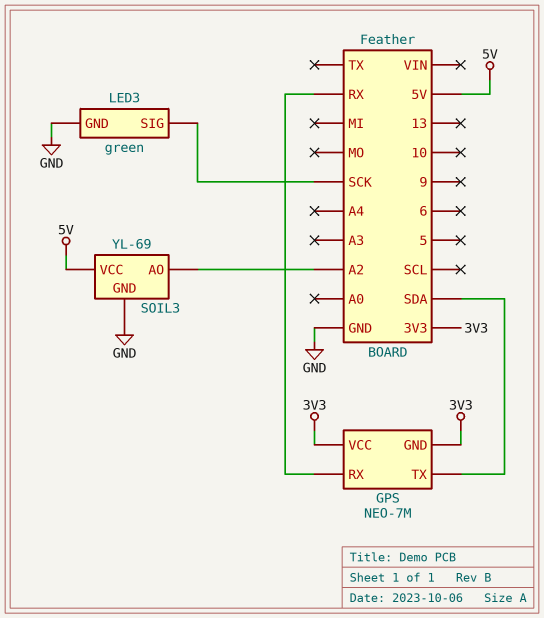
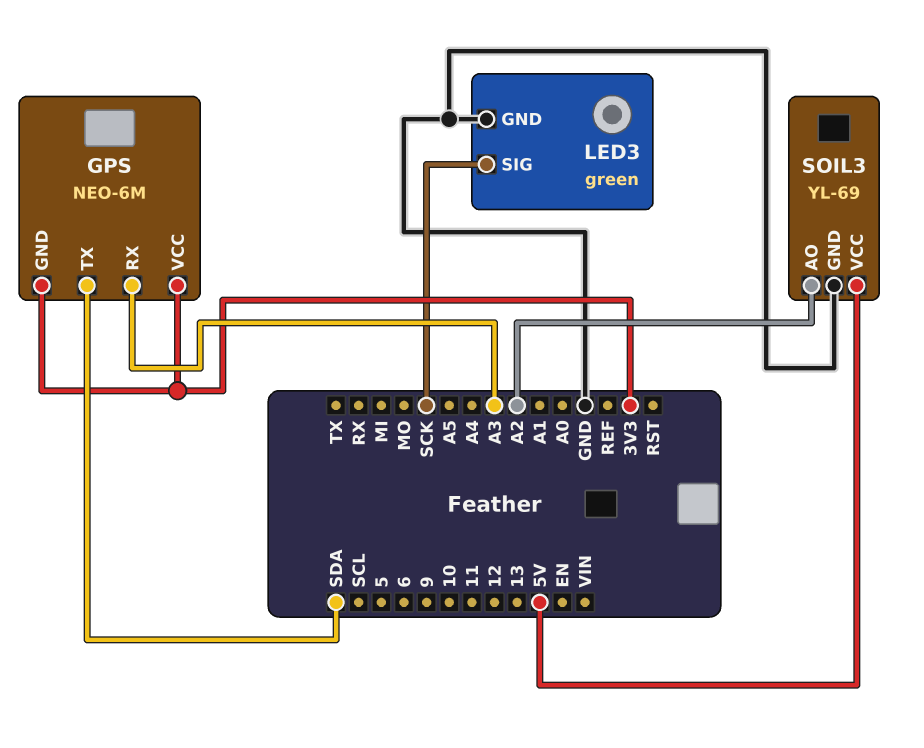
GPS: NEO-7M -> NEO-6M
GPS pin RX: RX -> A3

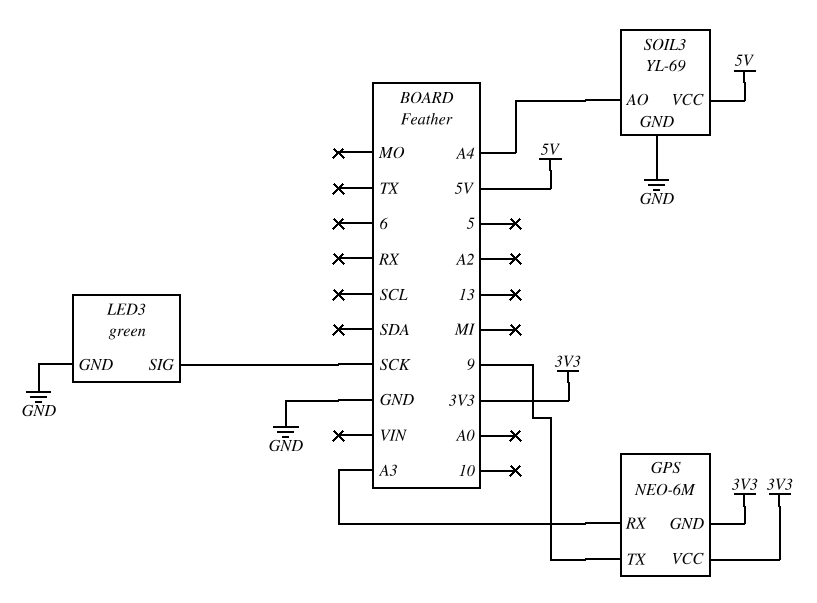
GPS pin TX: SDA -> 9
SOIL3 pin AO: A2 -> A4

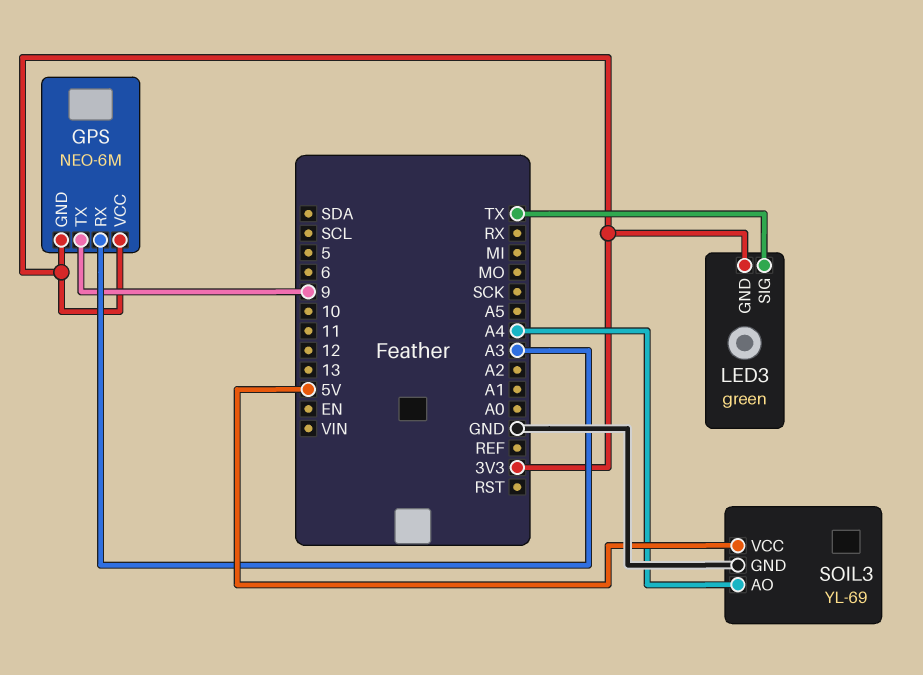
LED3 pin GND: GND -> 3V3
LED3 pin SIG: SCK -> TX

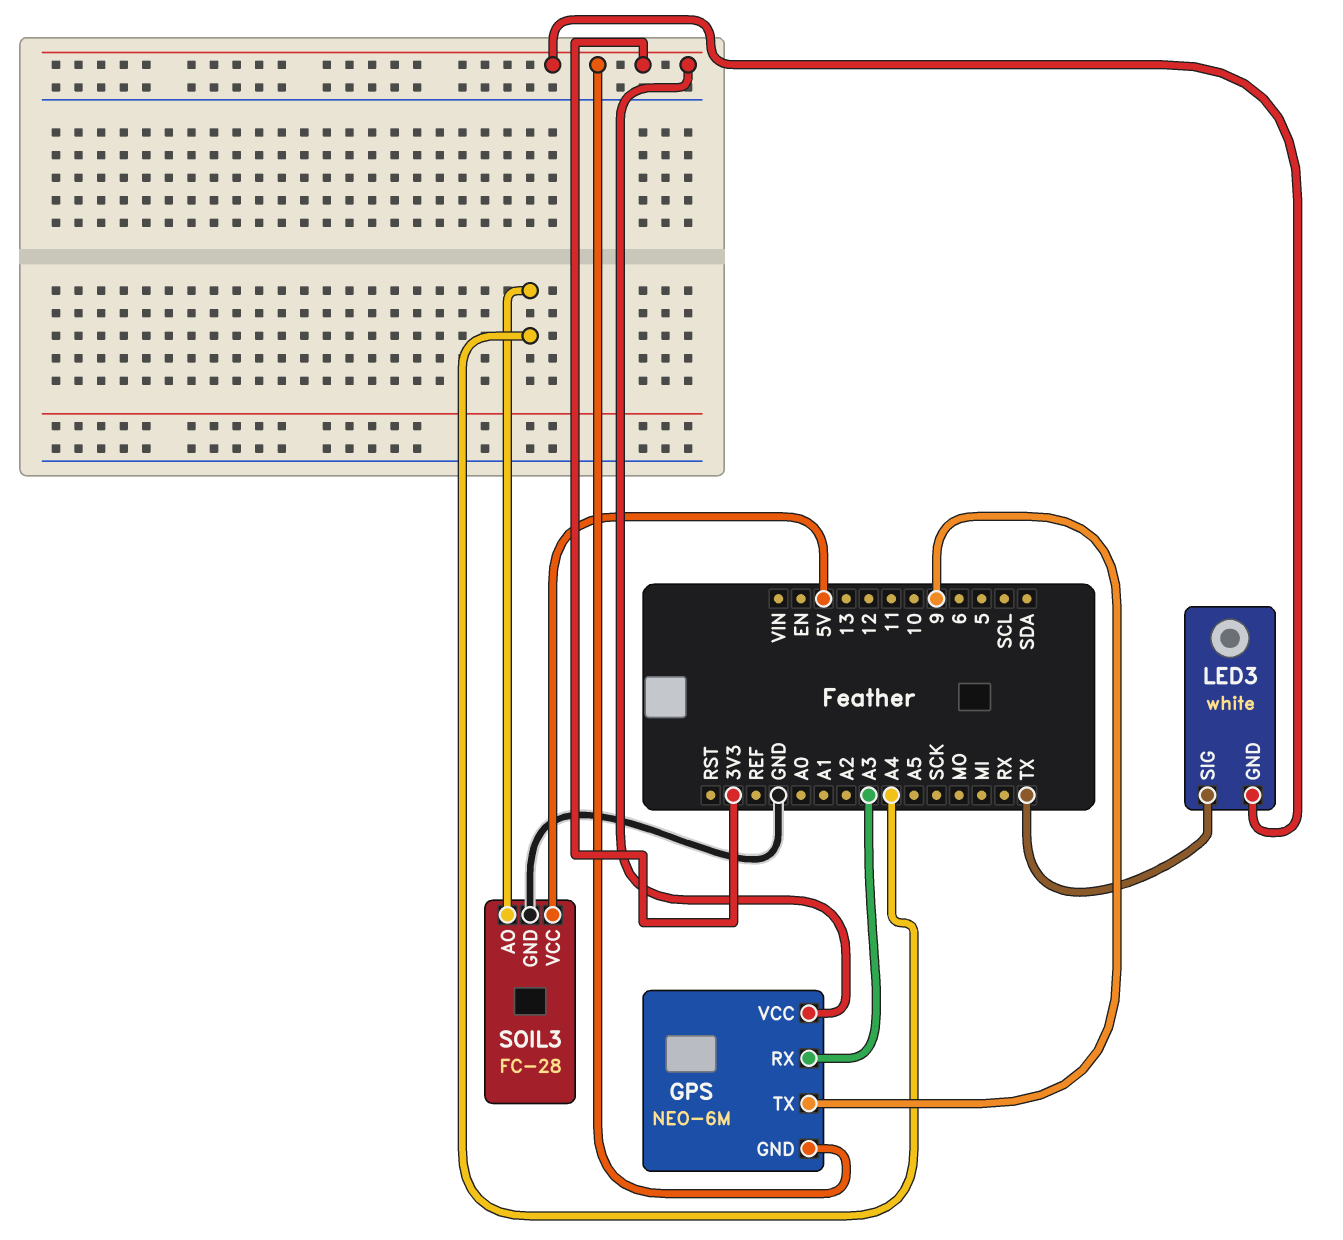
LED3: green -> white
SOIL3: YL-69 -> FC-28

